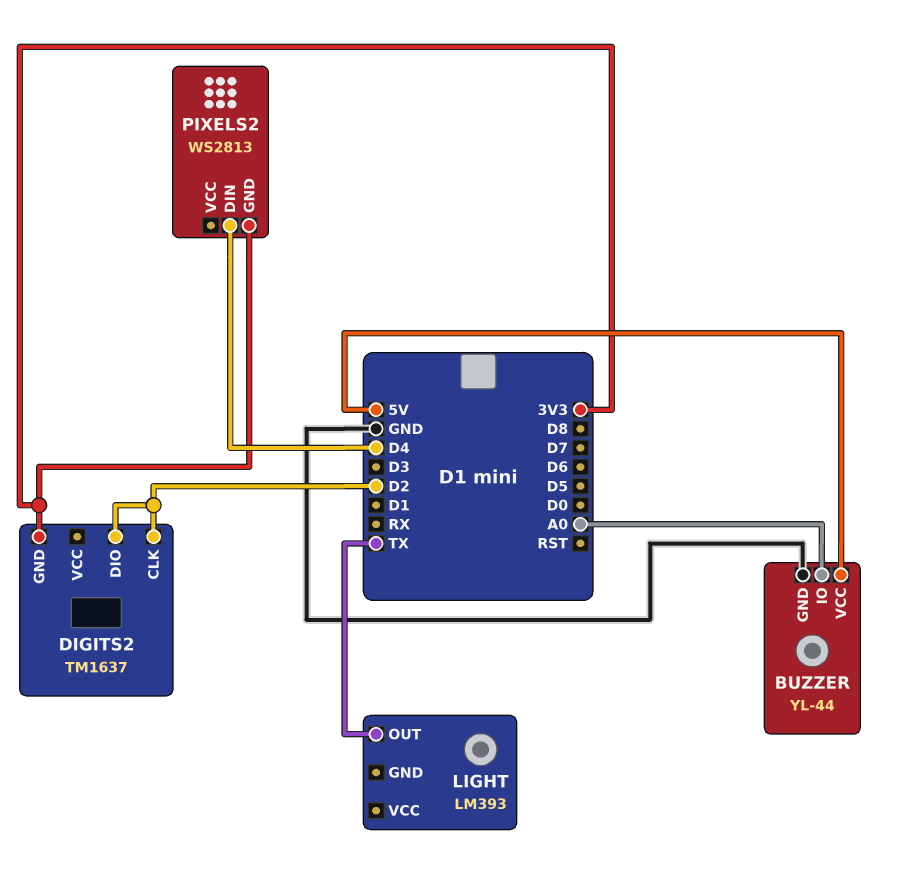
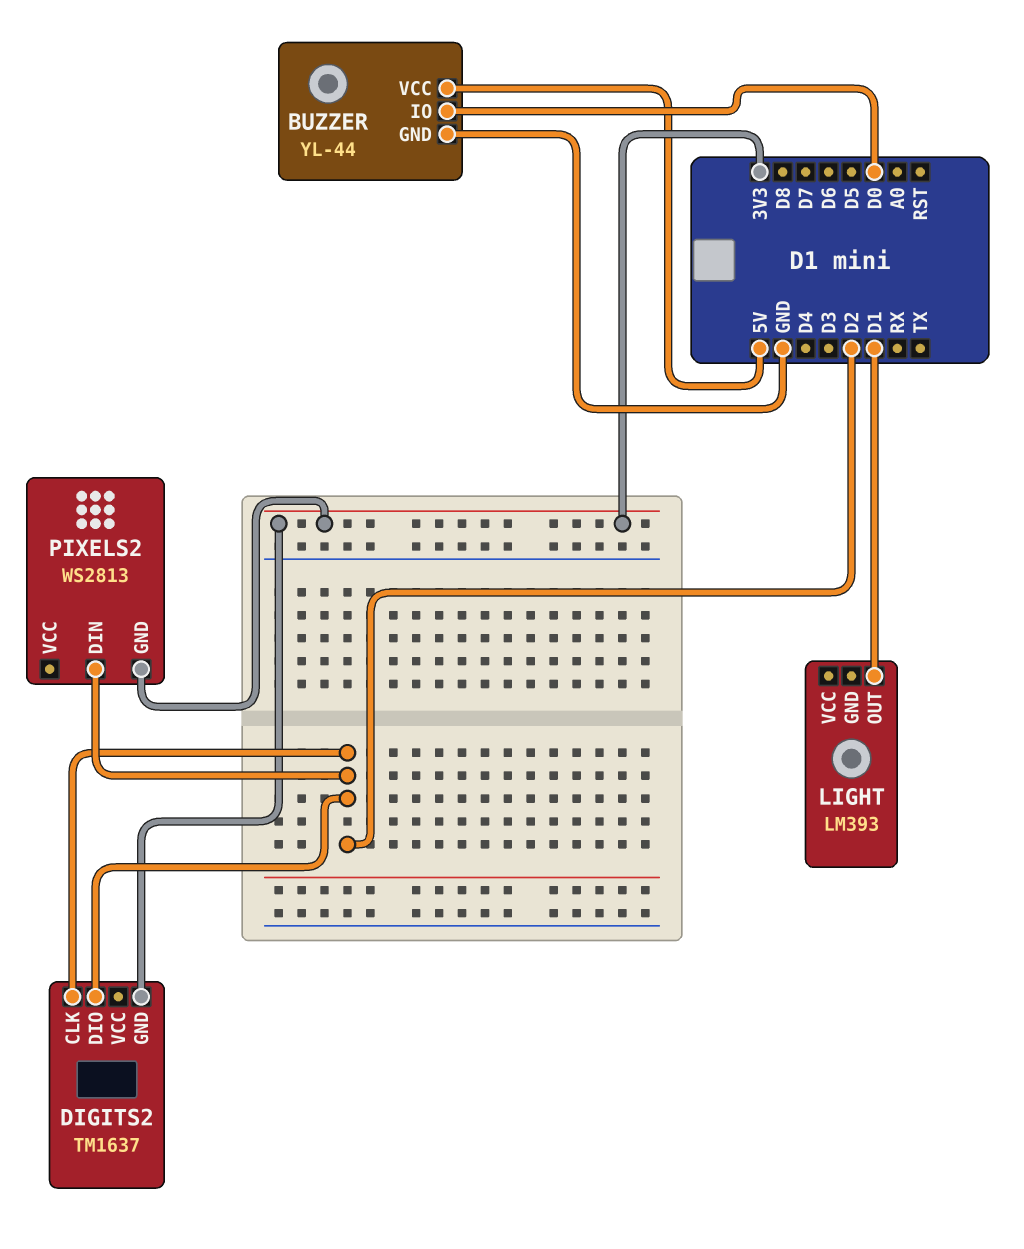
BUZZER pin IO: A0 -> D0
LIGHT pin OUT: TX -> D1
PIXELS2 pin DIN: D4 -> D2

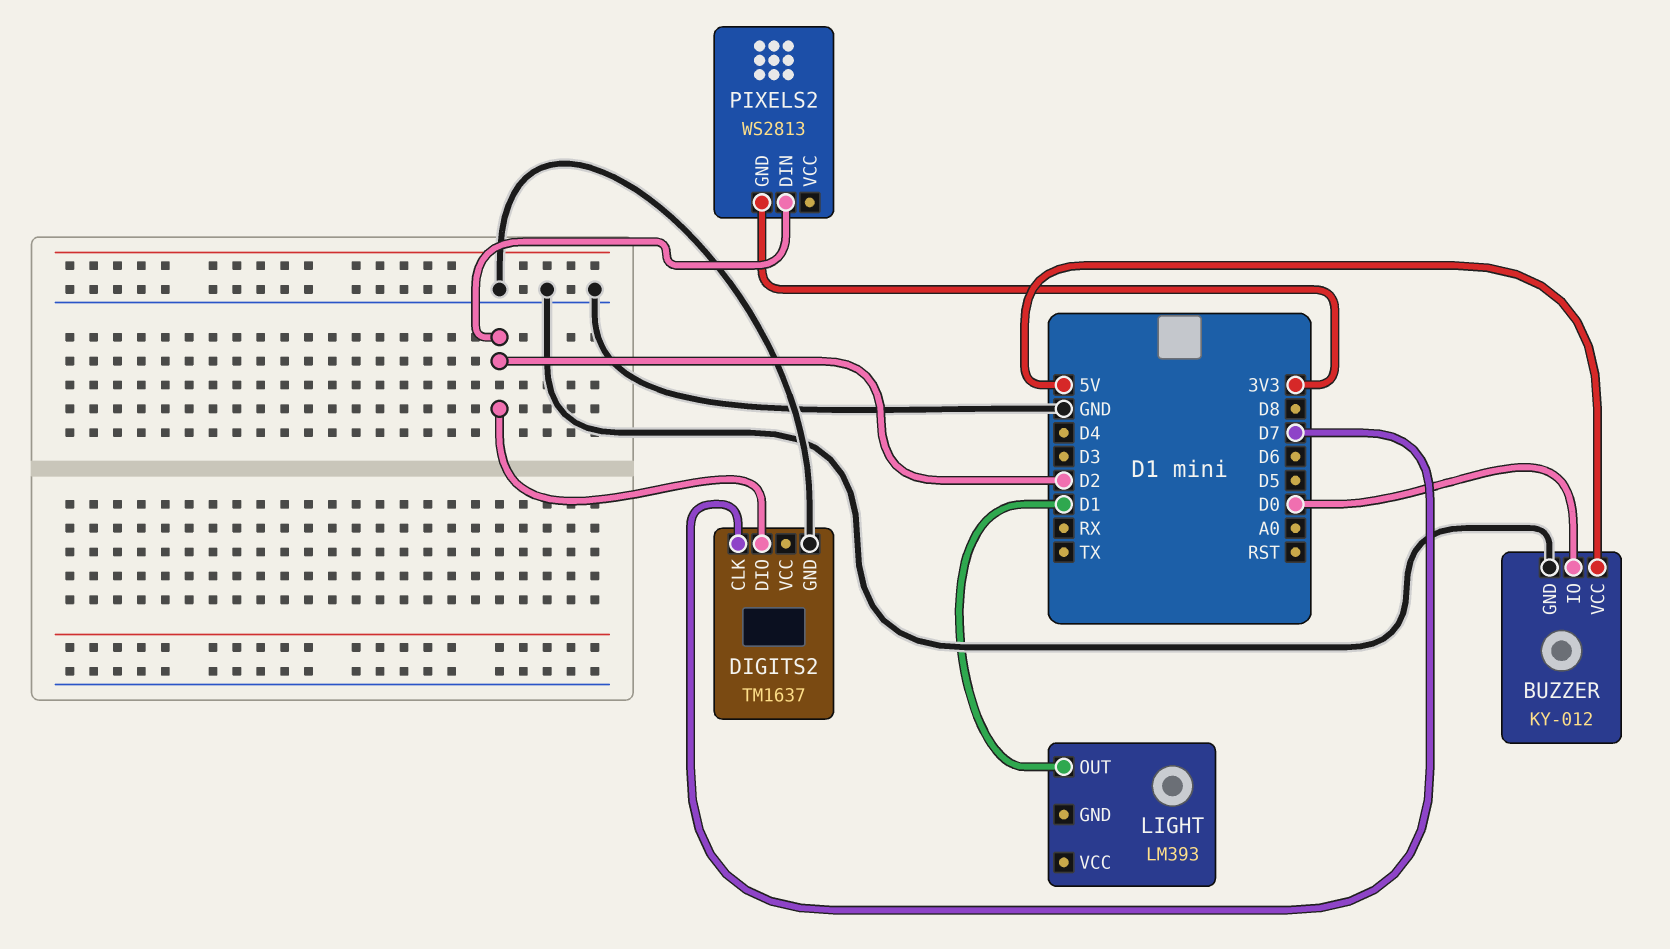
BUZZER: YL-44 -> KY-012
DIGITS2 pin CLK: D2 -> D7
DIGITS2 pin GND: 3V3 -> GND

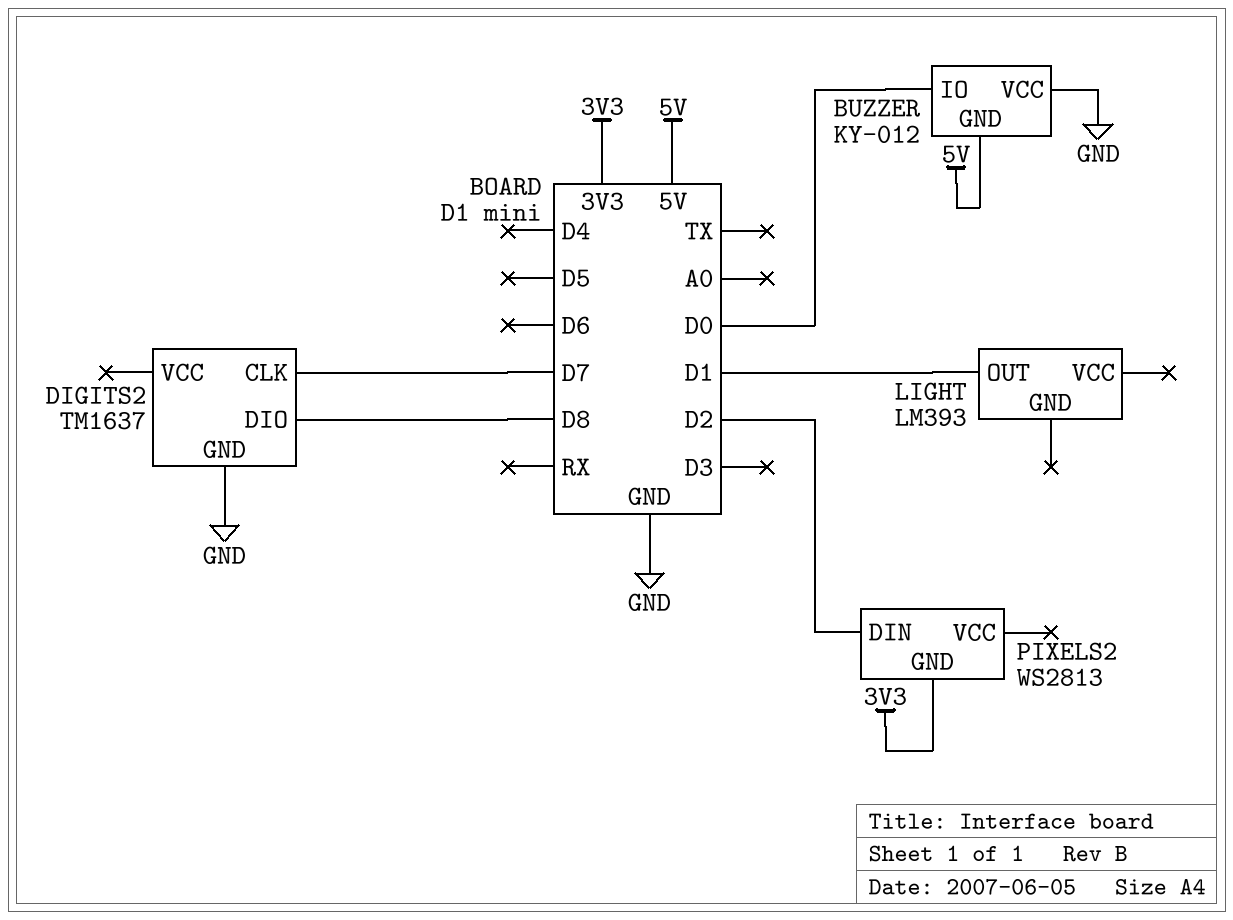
BUZZER pin GND: GND -> 5V
BUZZER pin VCC: 5V -> GND
DIGITS2 pin DIO: D2 -> D8

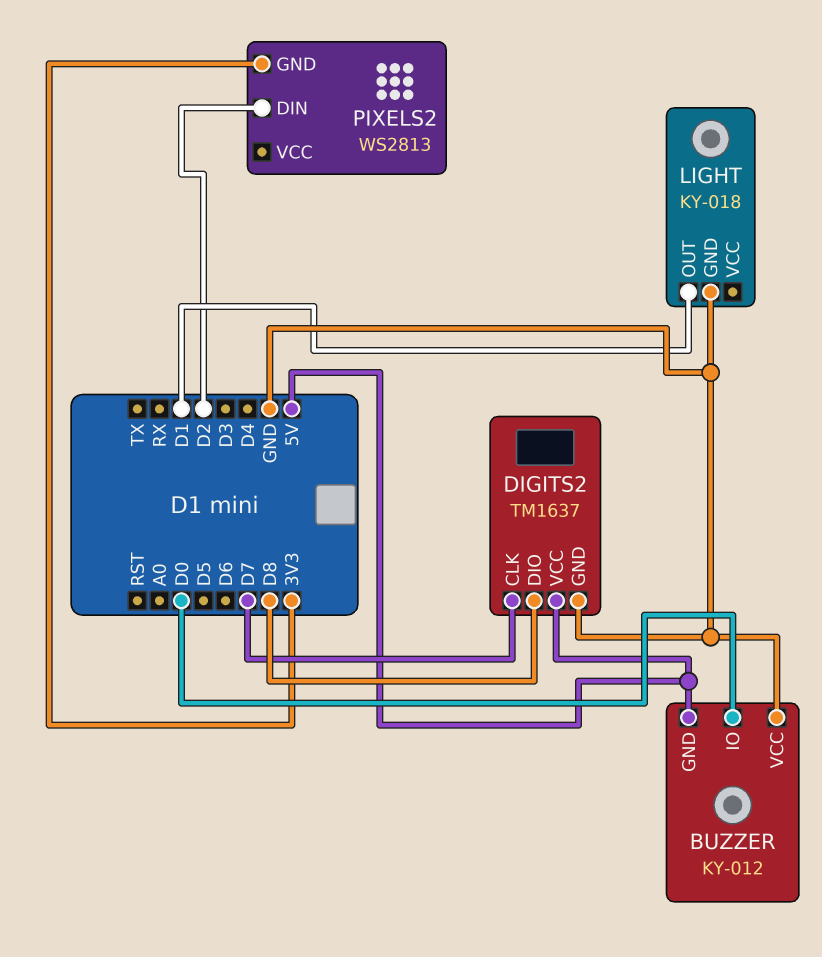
DIGITS2 pin VCC: none -> 5V
LIGHT: LM393 -> KY-018
LIGHT pin GND: none -> GND

